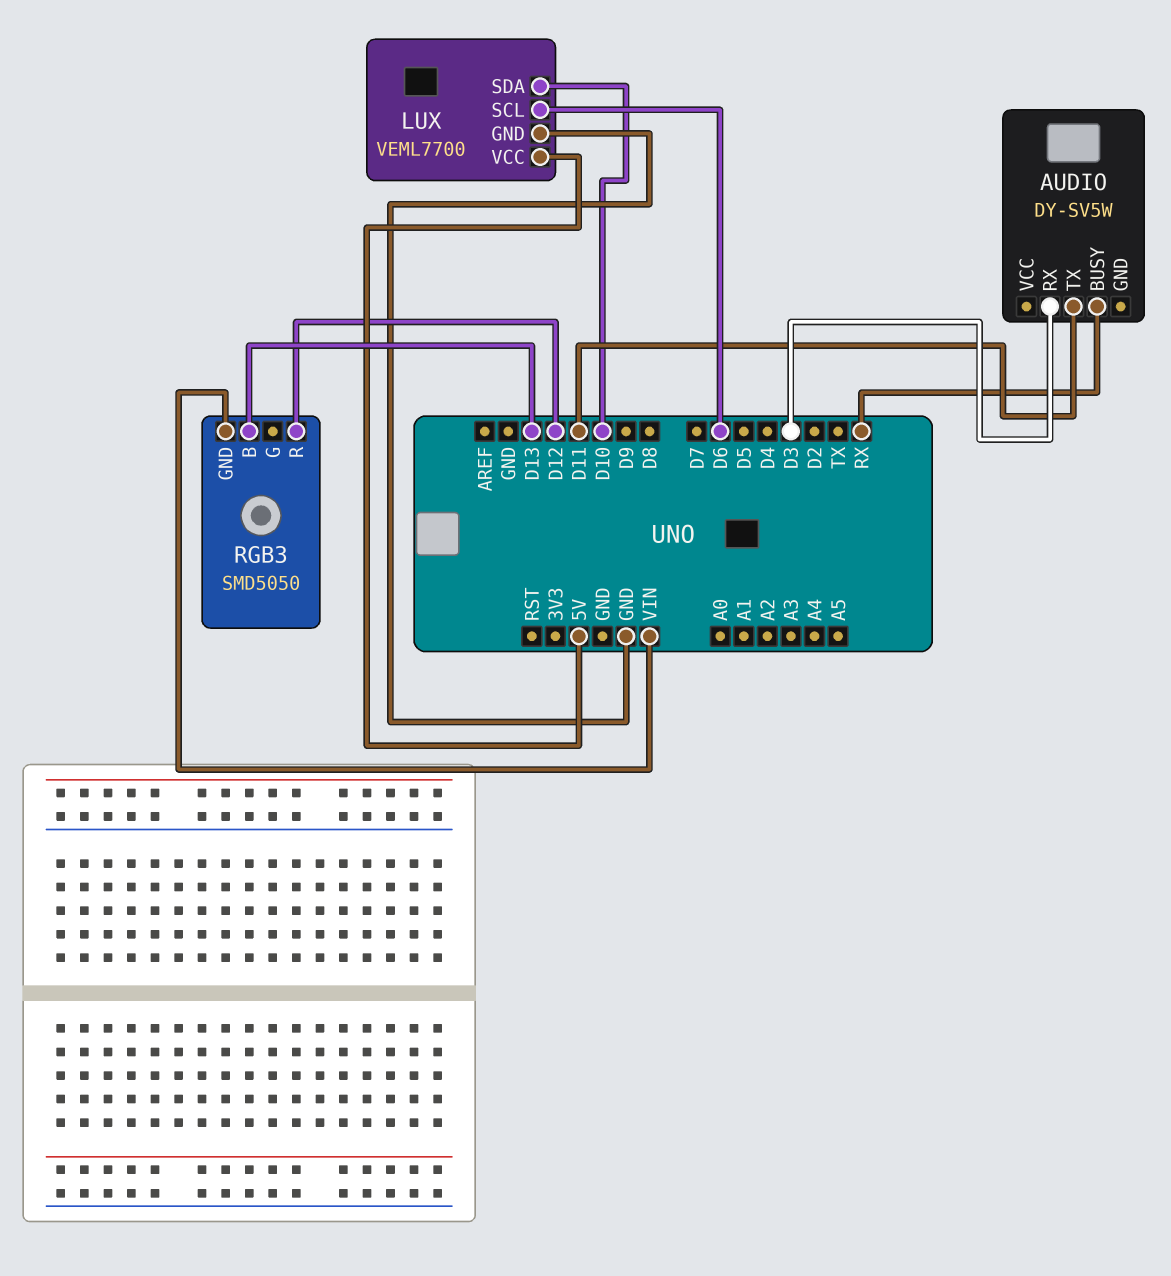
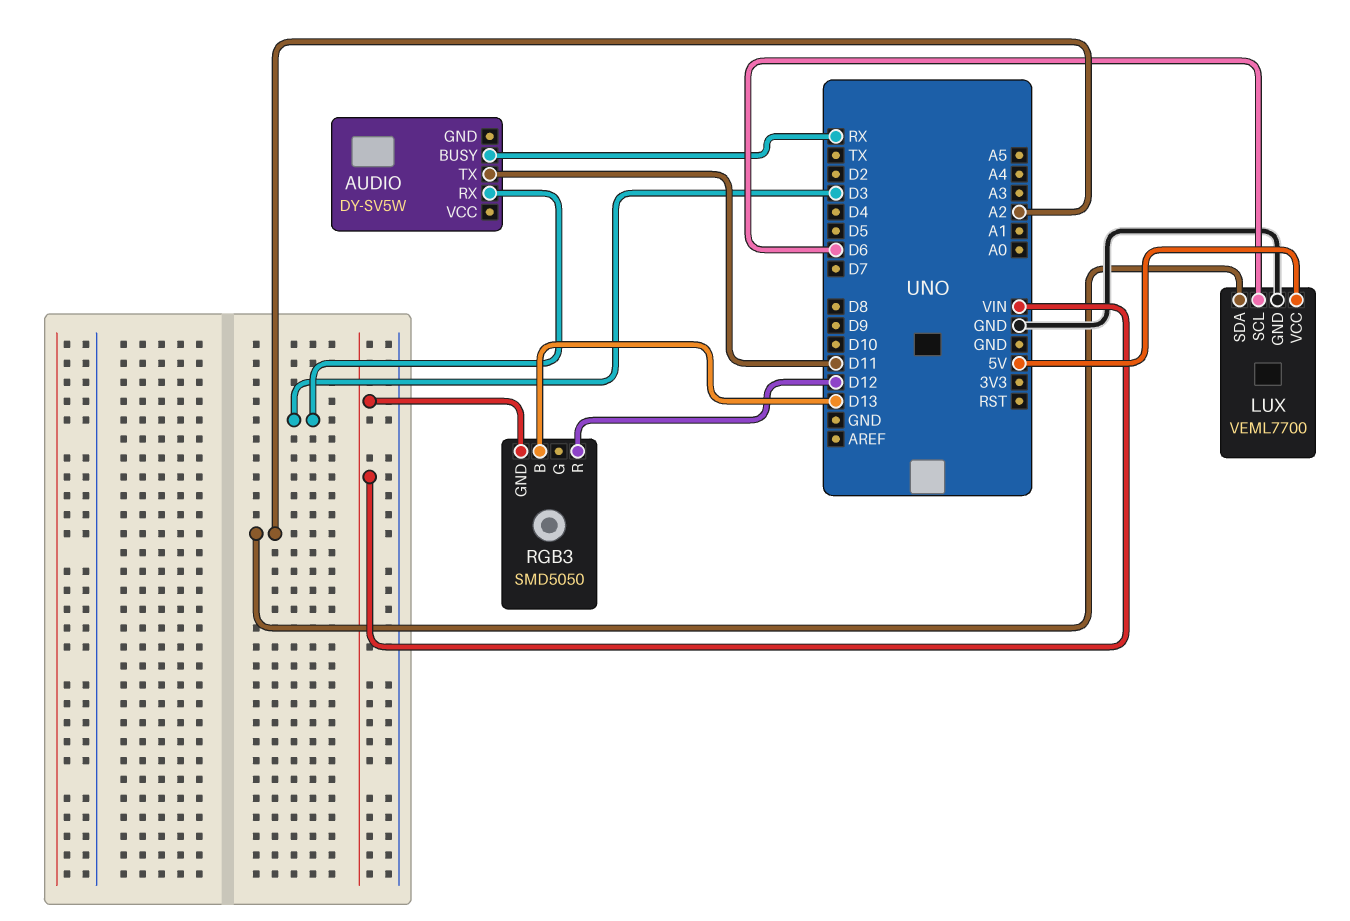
LUX pin SDA: D10 -> A2

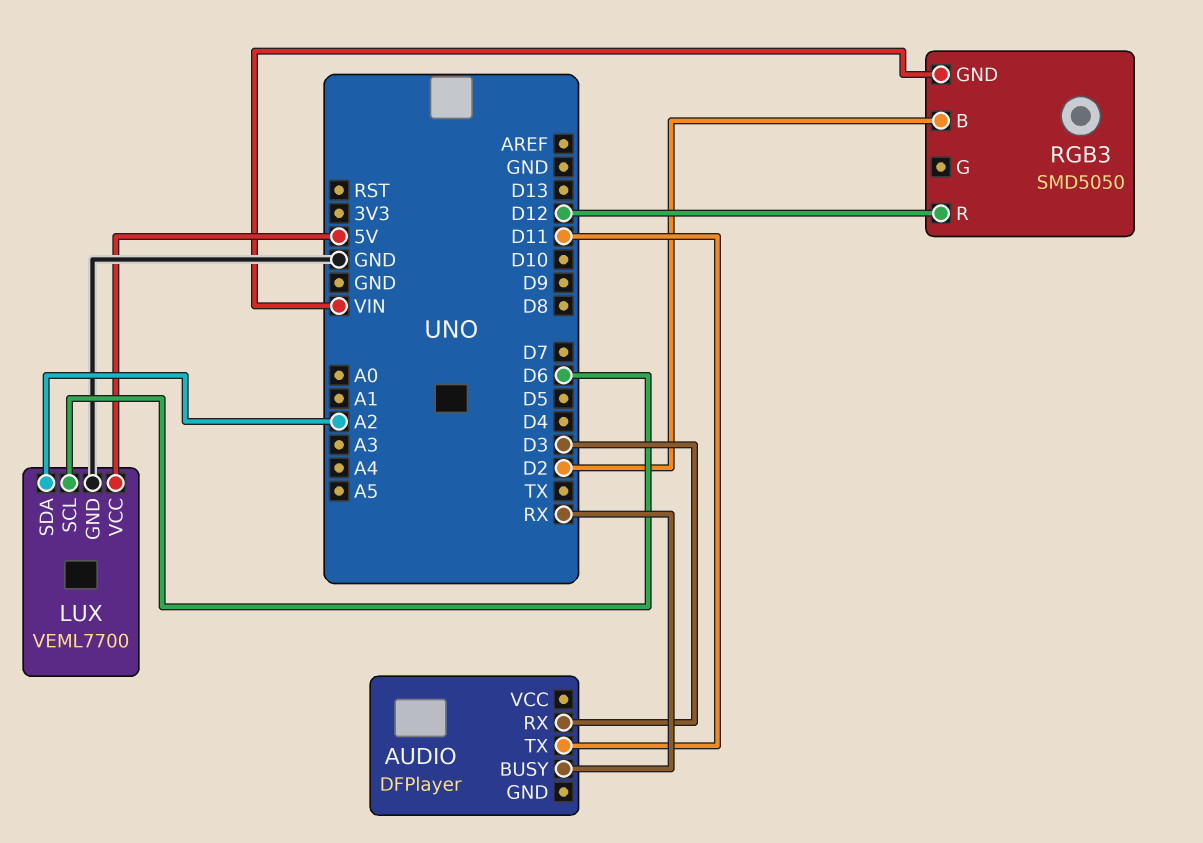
AUDIO: DY-SV5W -> DFPlayer
RGB3 pin B: D13 -> D2

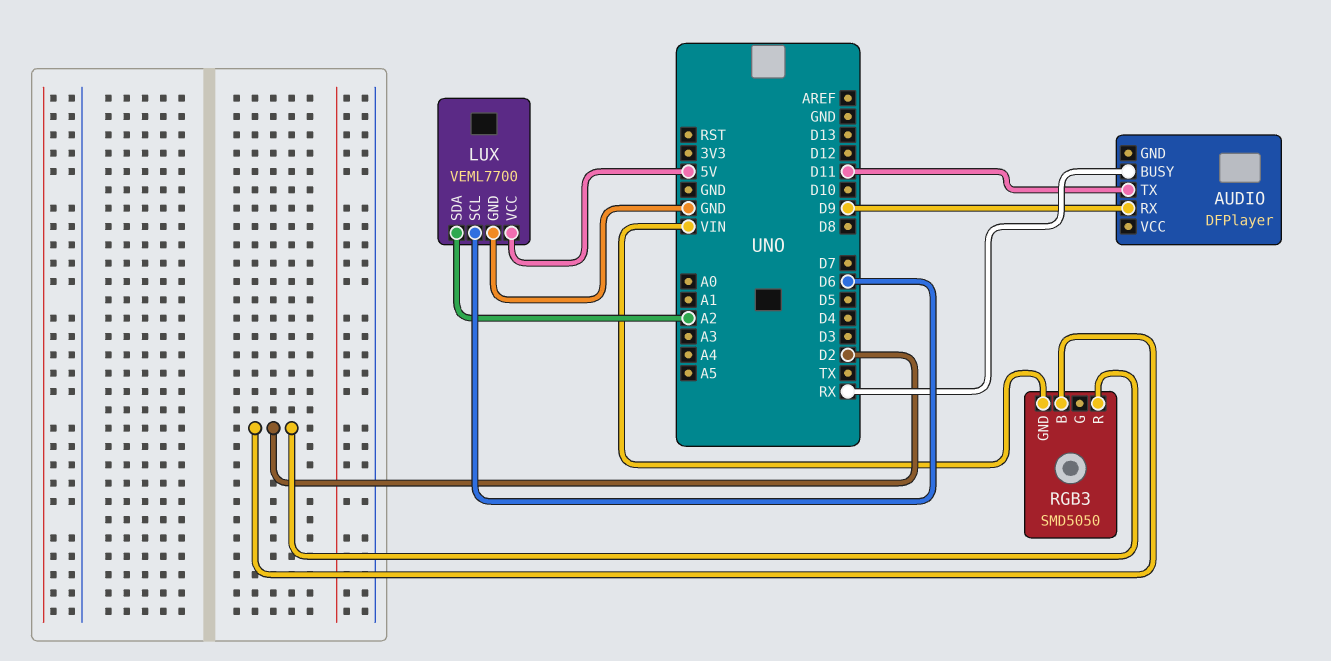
AUDIO pin RX: D3 -> D9
RGB3 pin R: D12 -> D2

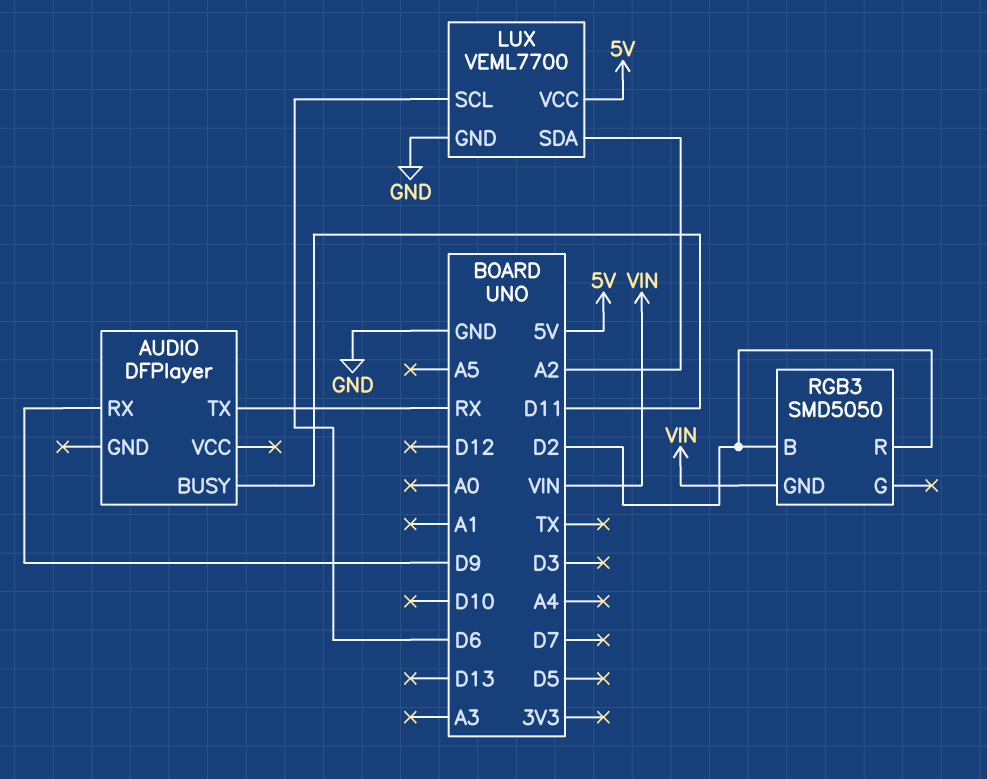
AUDIO pin BUSY: RX -> D11
AUDIO pin TX: D11 -> RX

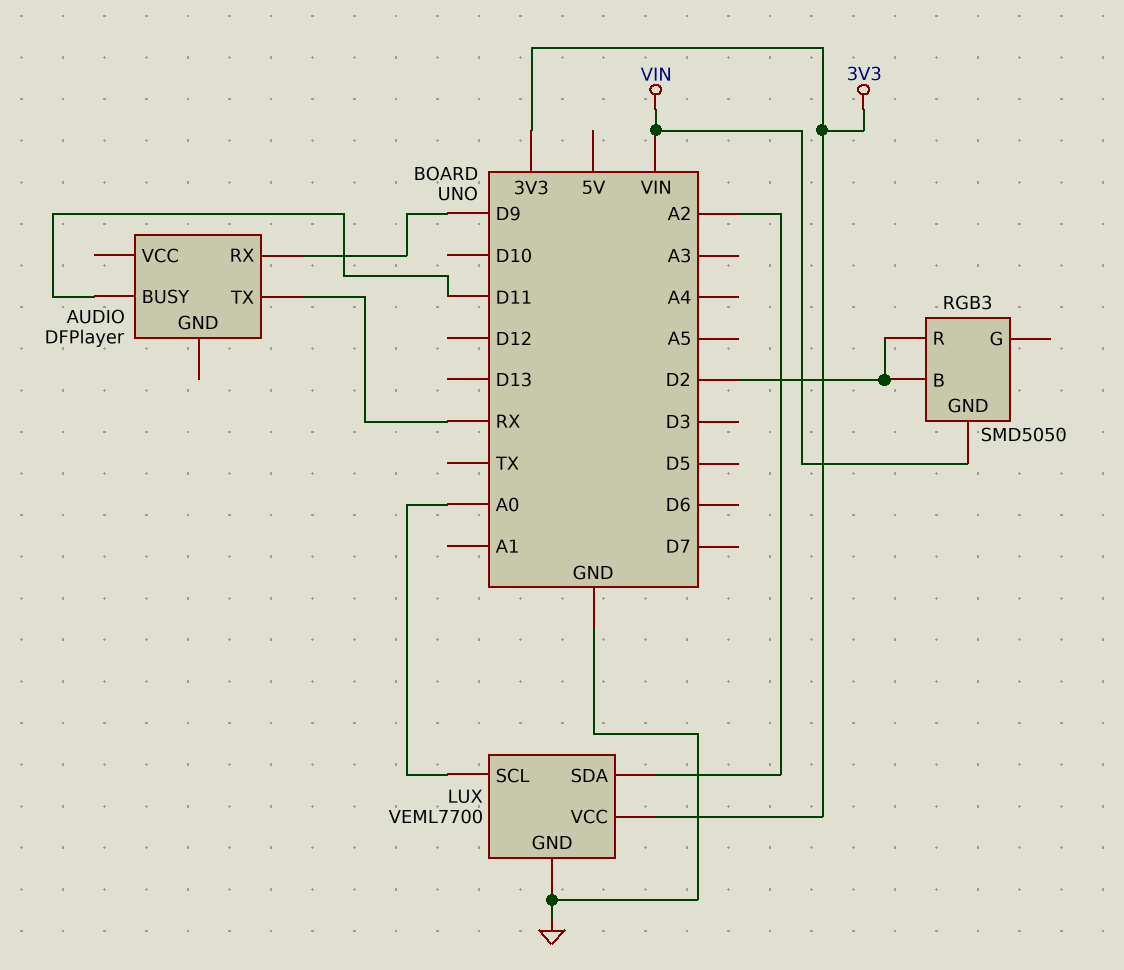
LUX pin SCL: D6 -> A0
LUX pin VCC: 5V -> 3V3

